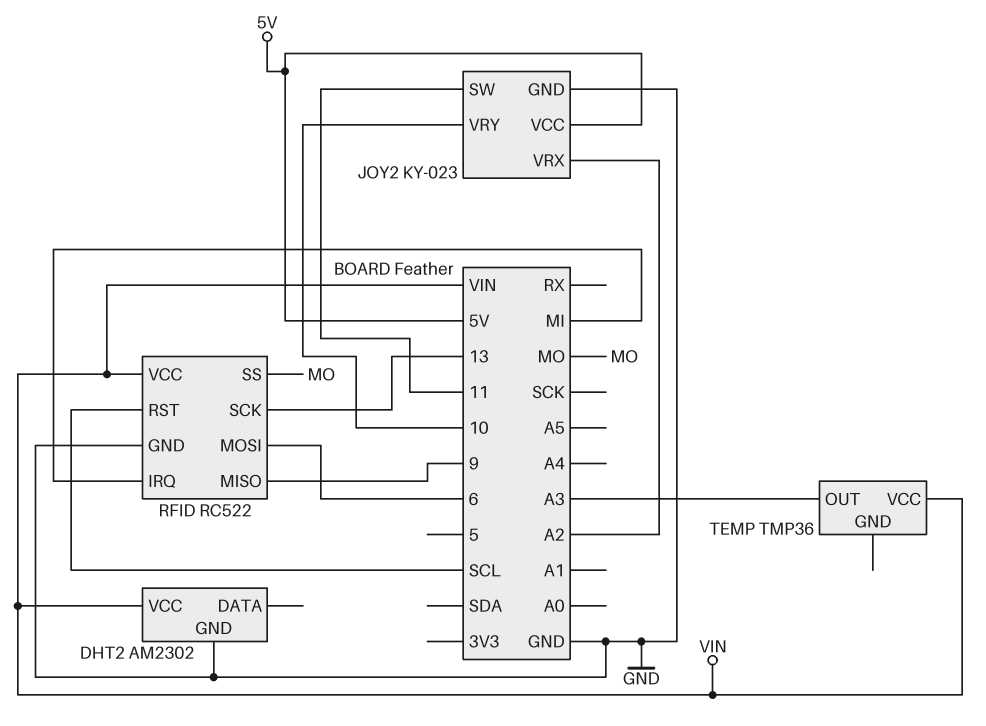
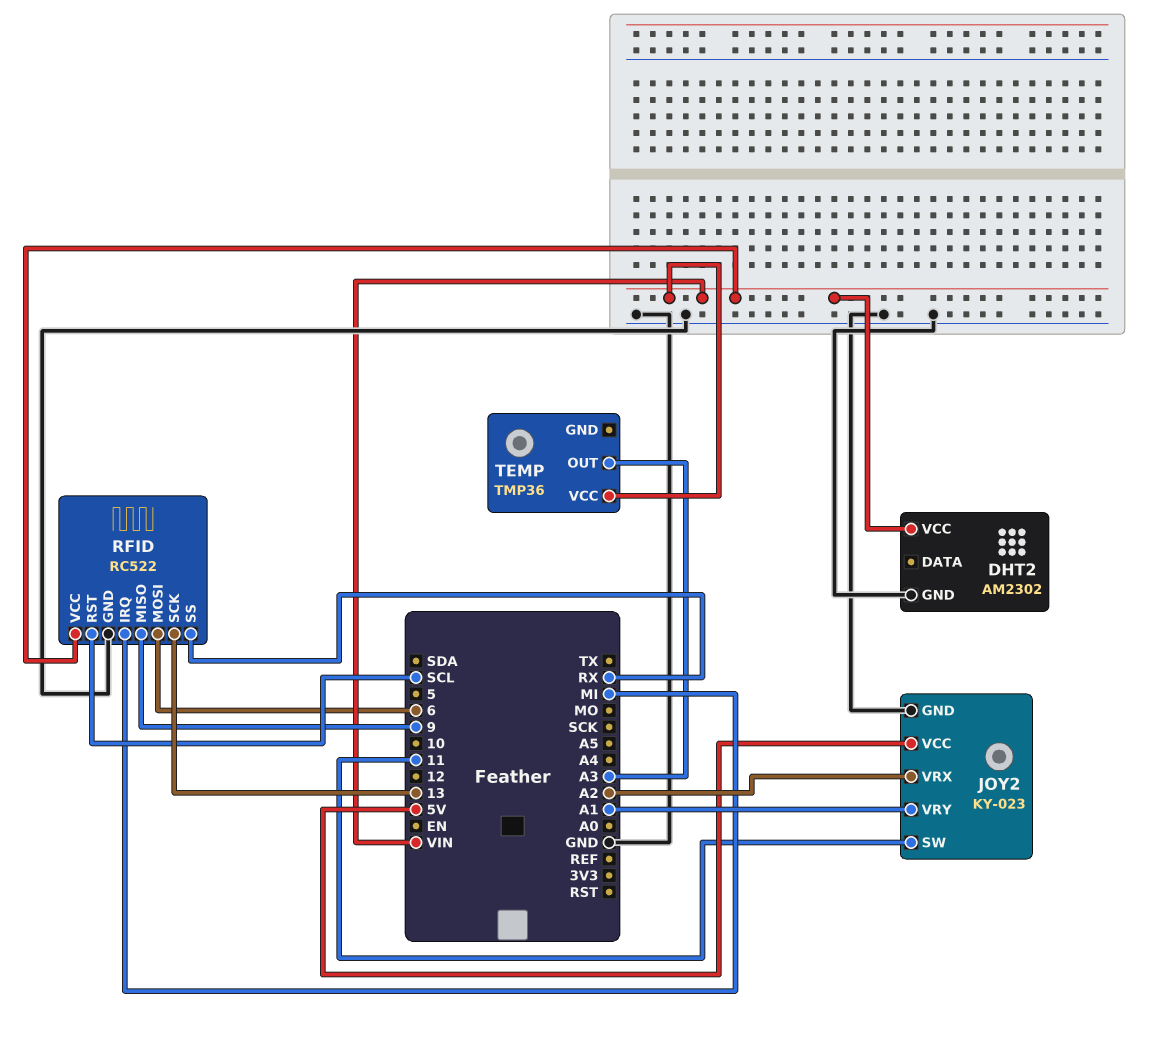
JOY2 pin VRY: 10 -> A1
RFID pin SS: MO -> RX

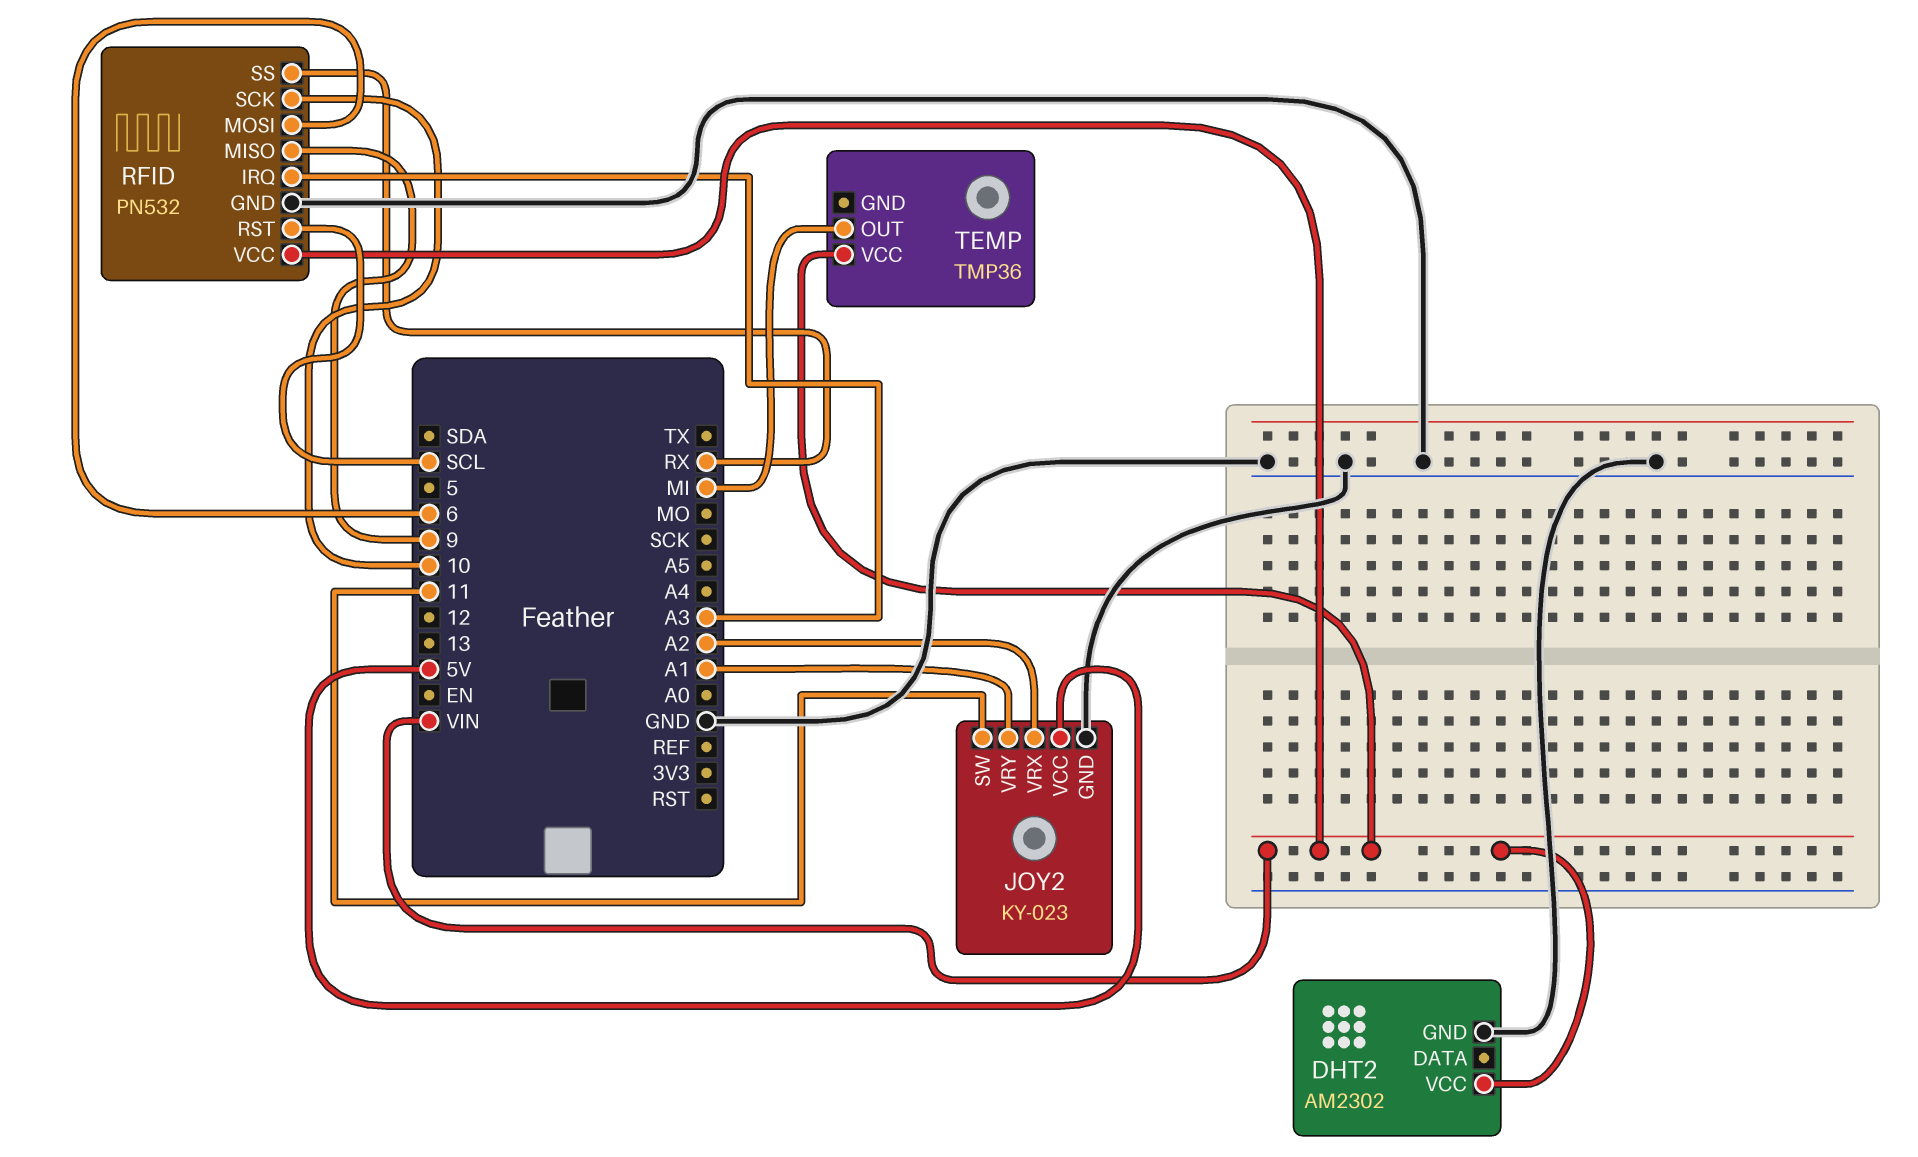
RFID: RC522 -> PN532
RFID pin IRQ: MI -> A3
RFID pin SCK: 13 -> 10
TEMP pin OUT: A3 -> MI

